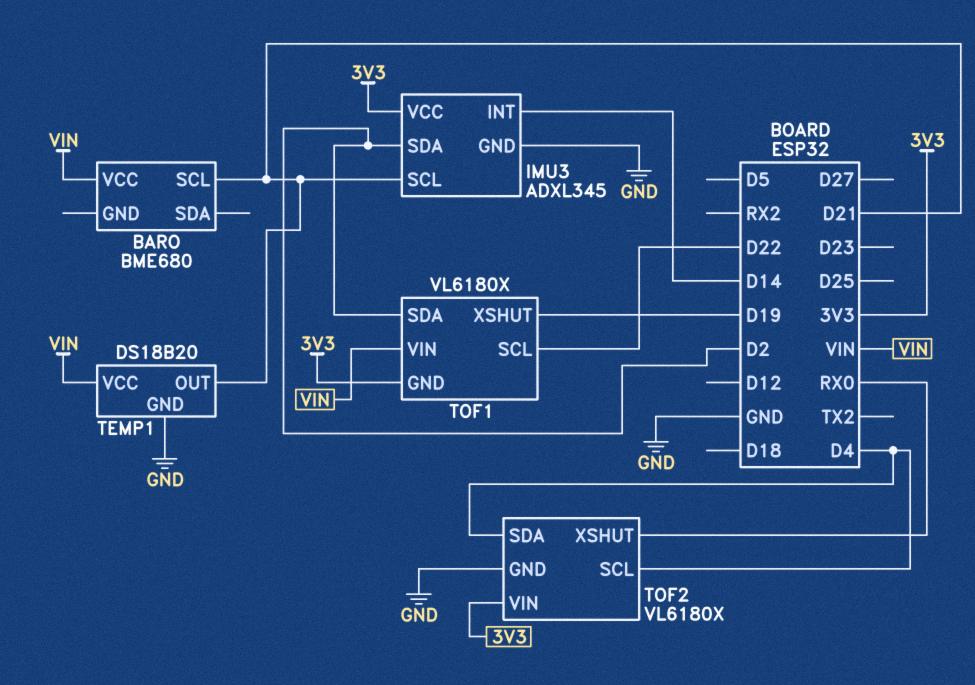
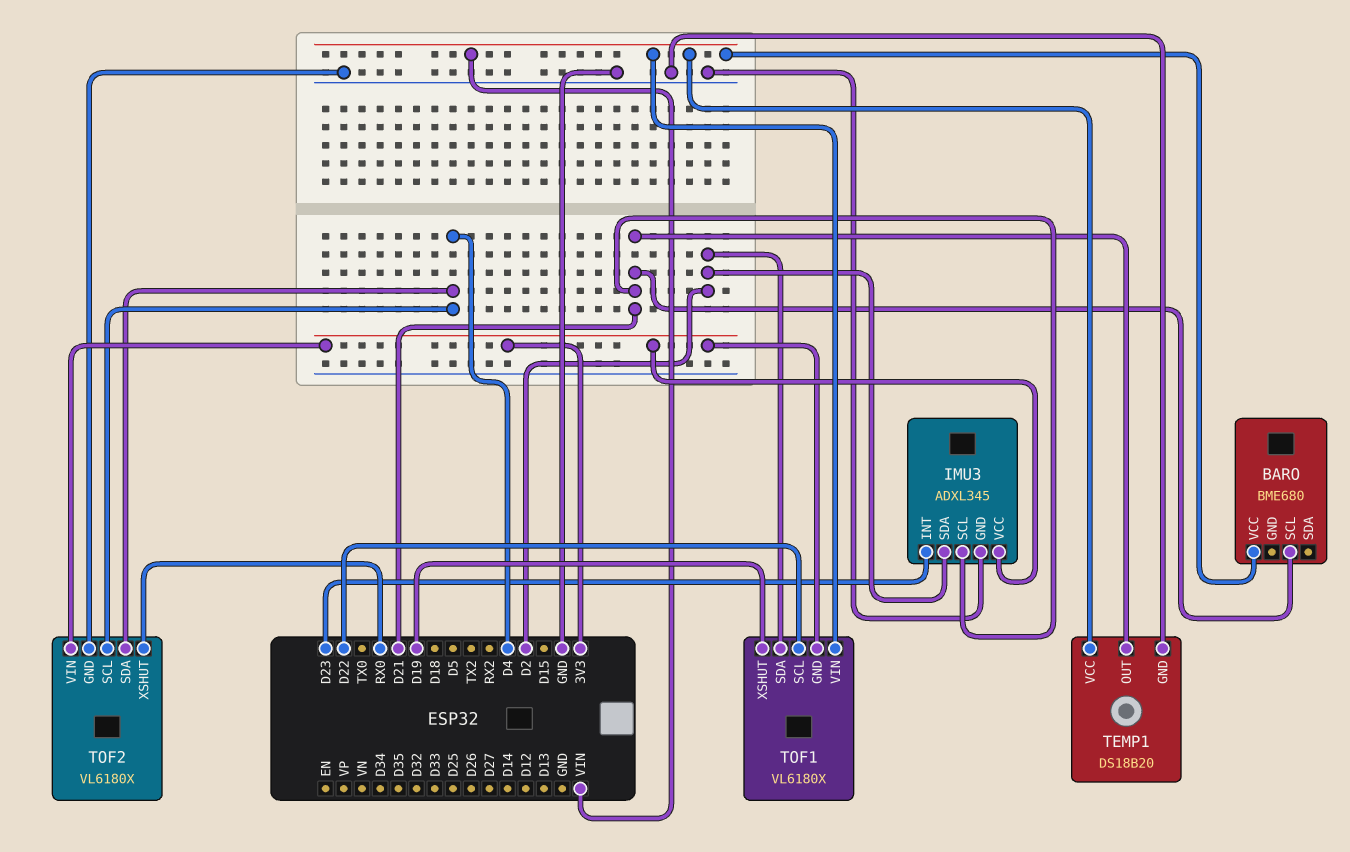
IMU3 pin INT: D14 -> D23

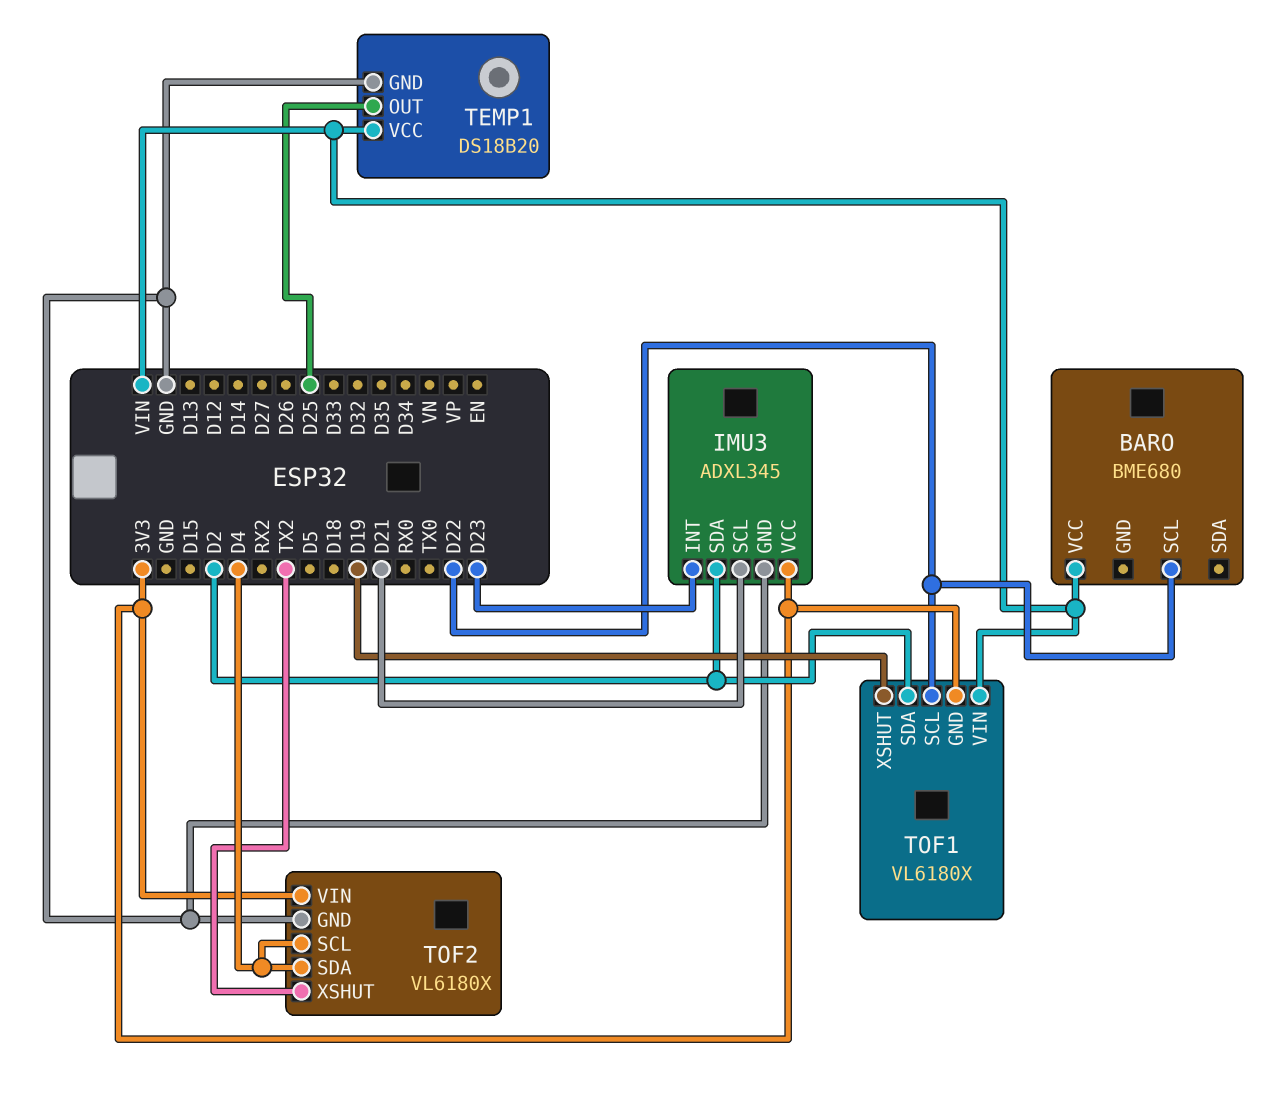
BARO pin SCL: D21 -> D22
TEMP1 pin OUT: D21 -> D25
TOF2 pin XSHUT: RX0 -> TX2

